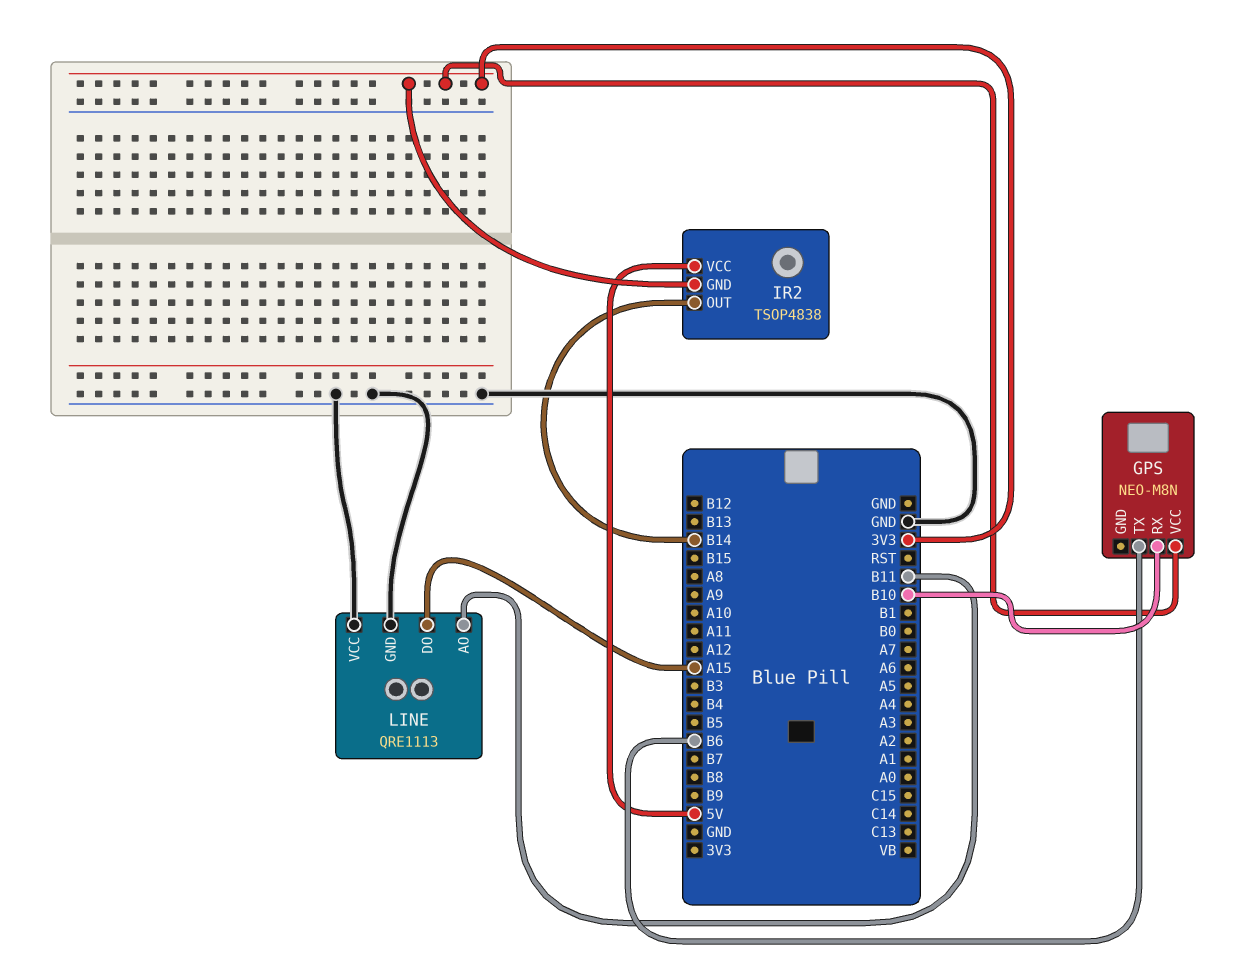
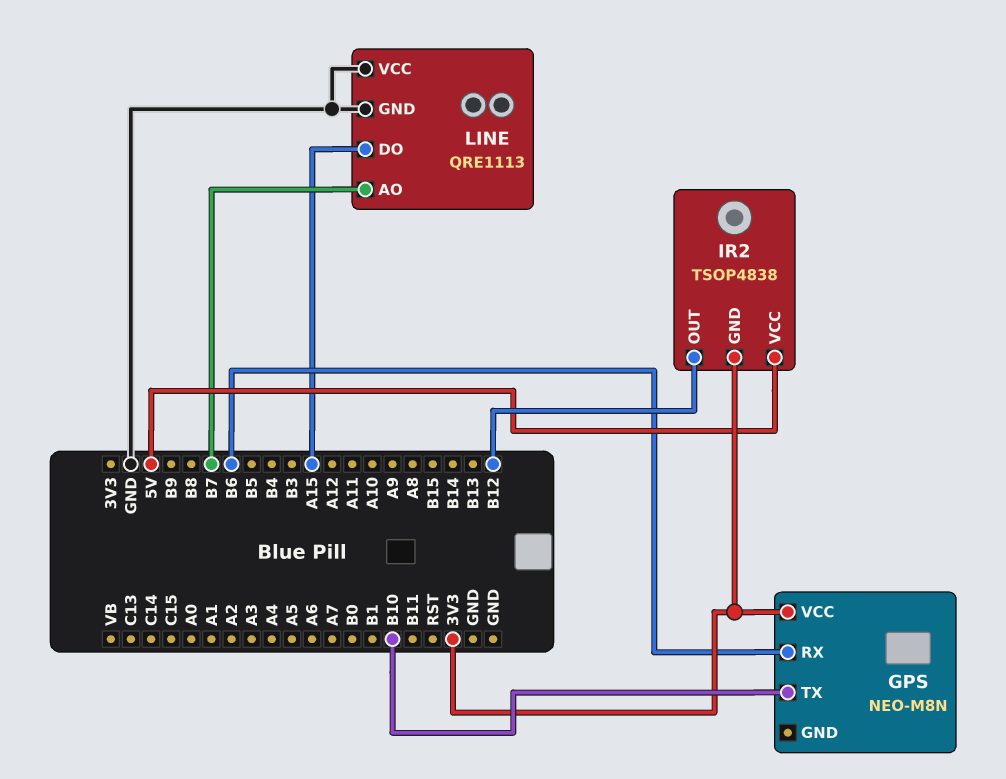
GPS pin RX: B10 -> B6
GPS pin TX: B6 -> B10
IR2 pin OUT: B14 -> B12
LINE pin AO: B11 -> B7

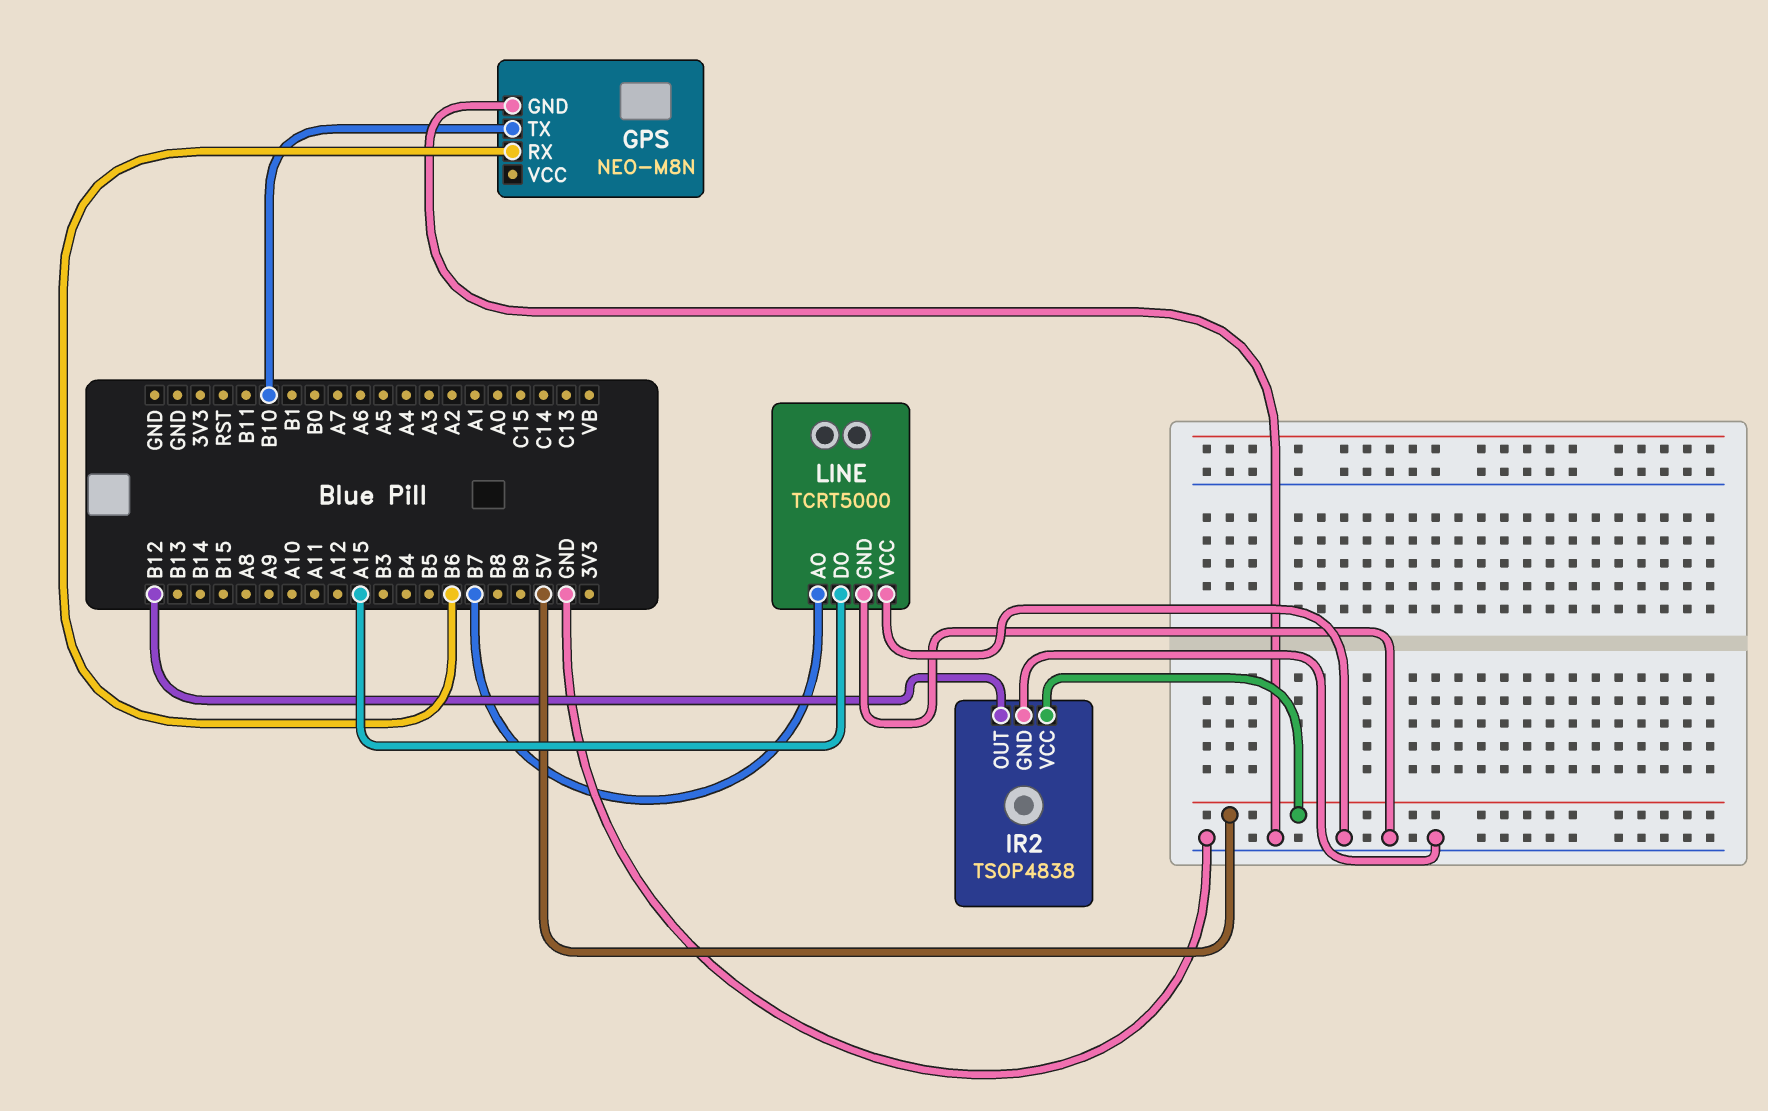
GPS pin GND: none -> GND
GPS pin VCC: 3V3 -> none
IR2 pin GND: 3V3 -> GND
LINE: QRE1113 -> TCRT5000

